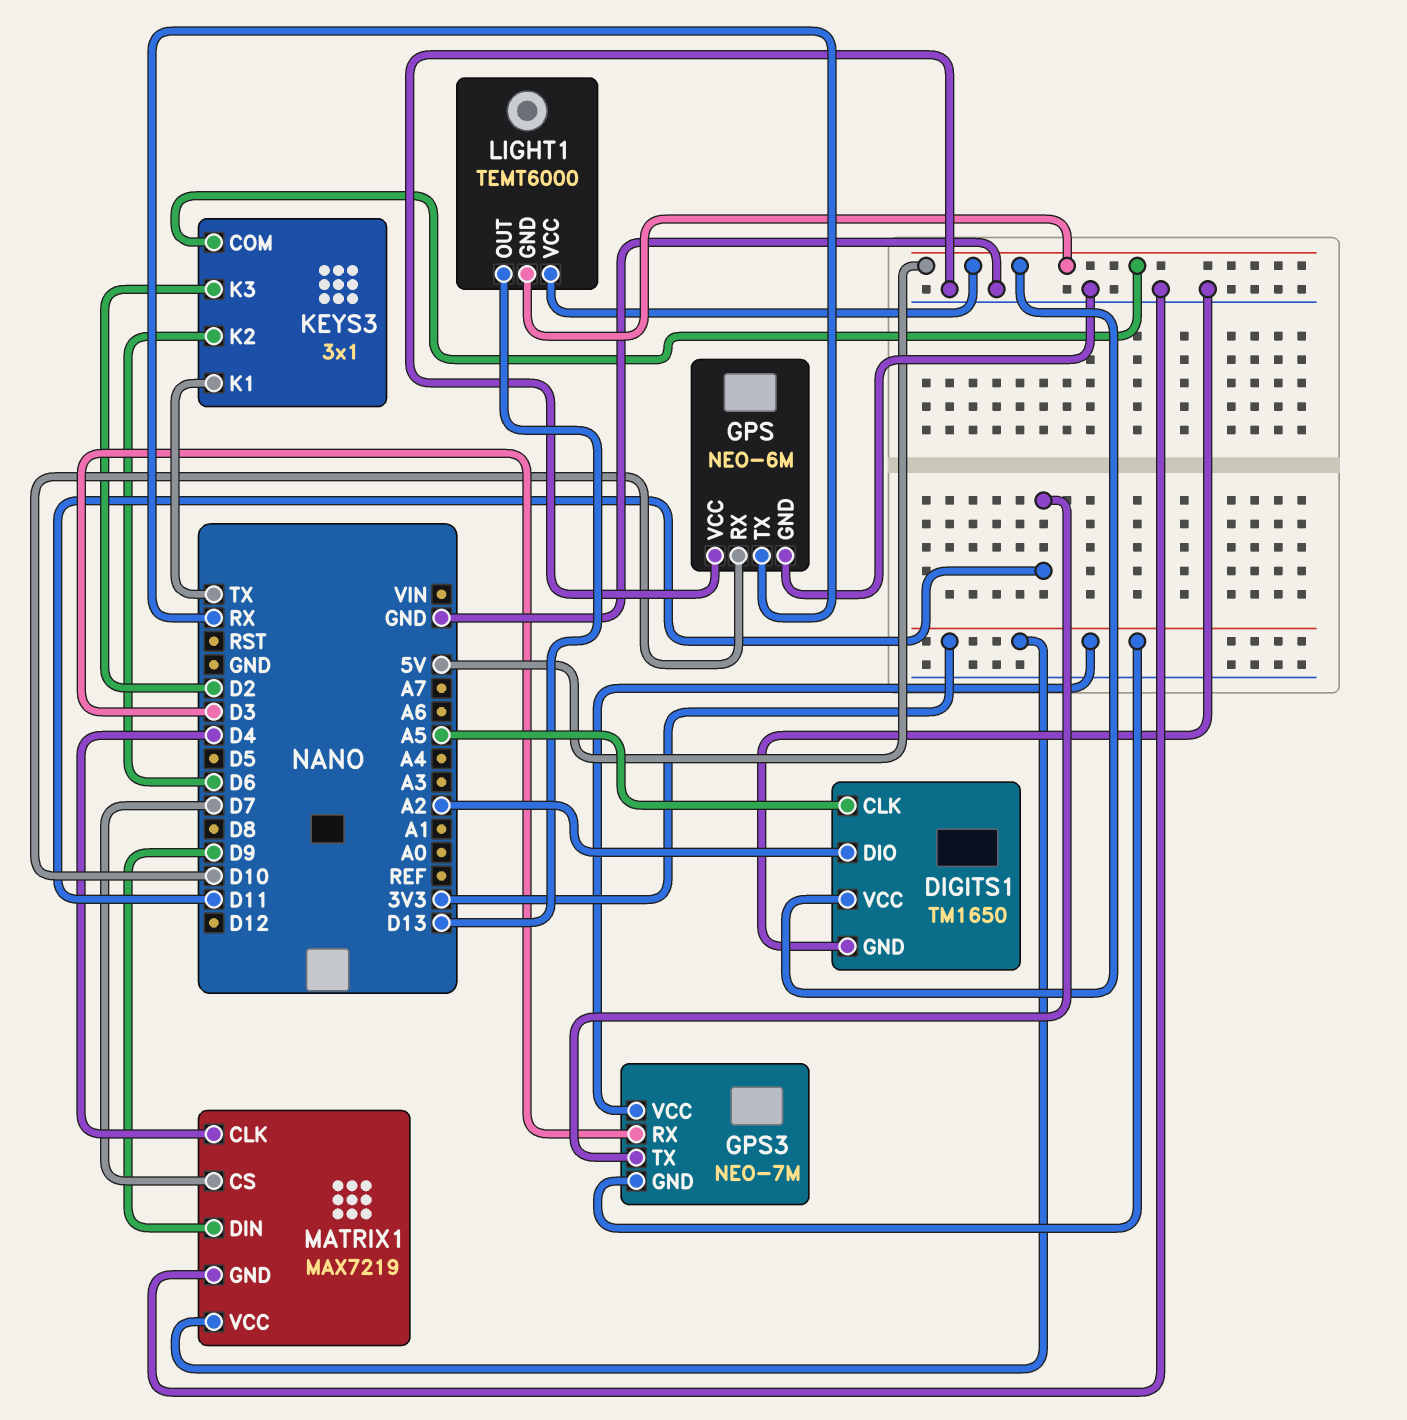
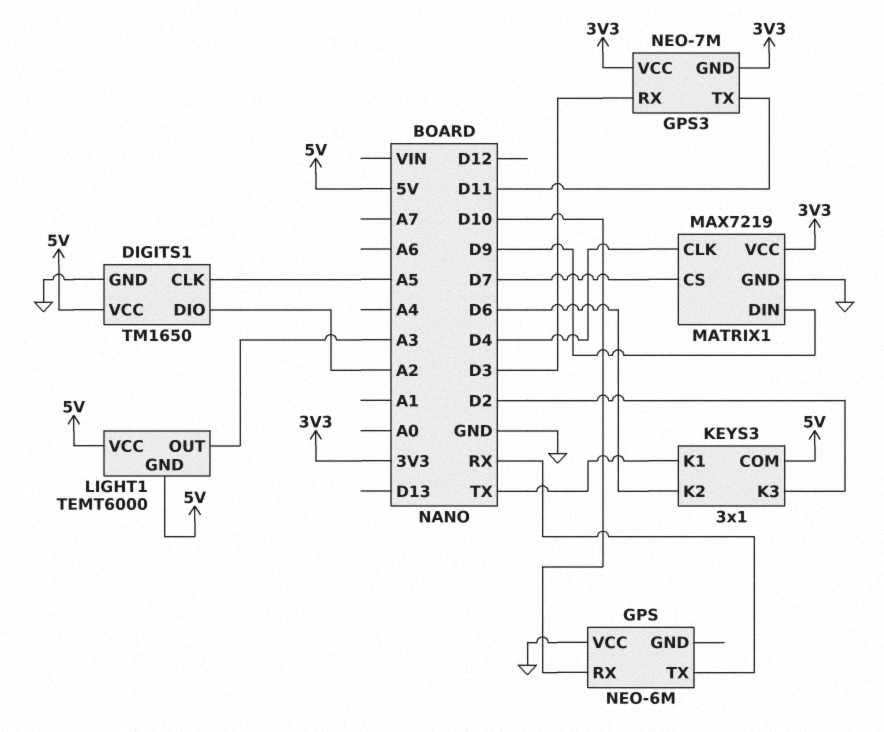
GPS pin GND: GND -> none
LIGHT1 pin OUT: D13 -> A3

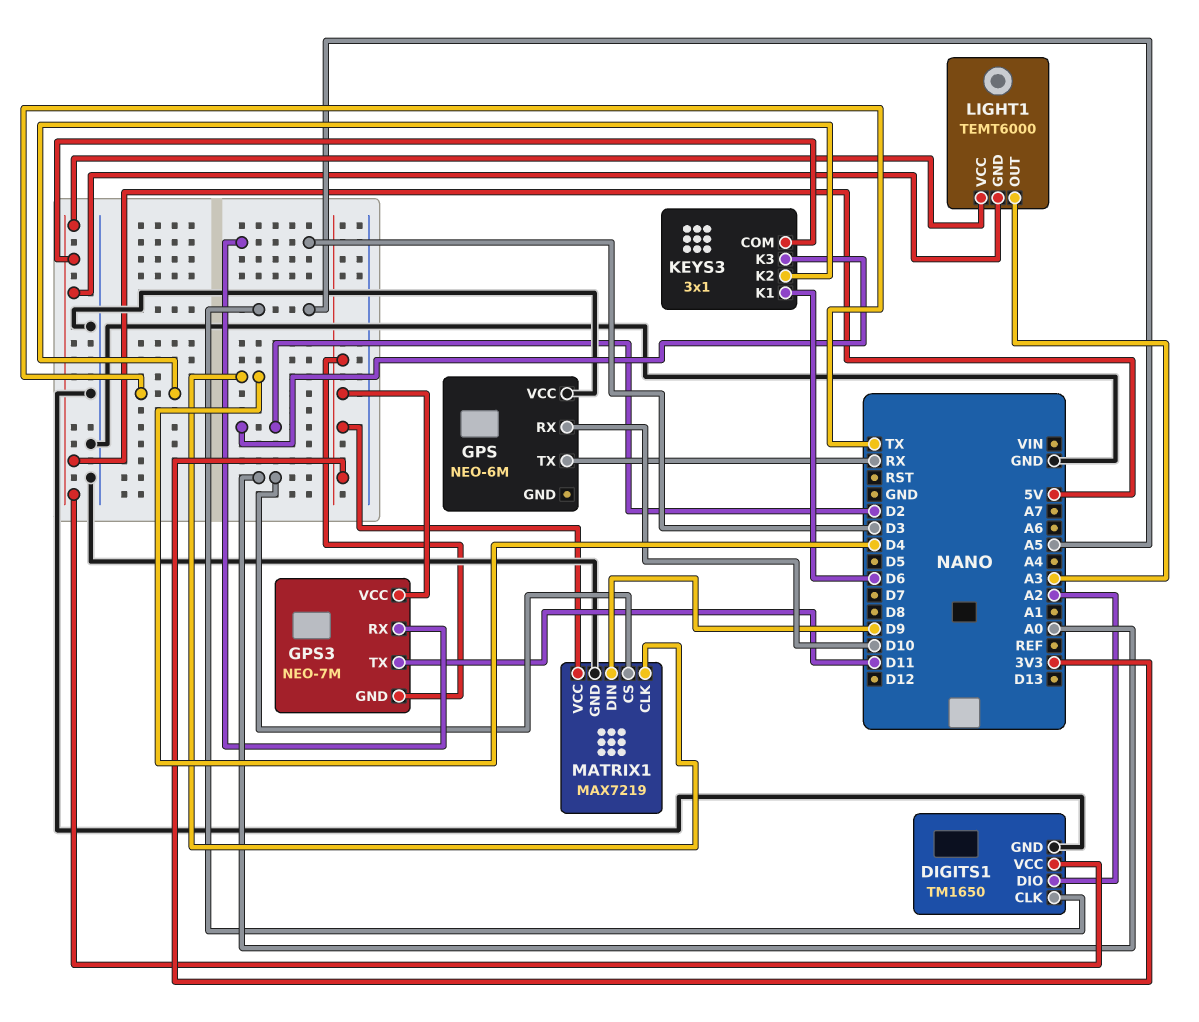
KEYS3 pin K1: TX -> D6
KEYS3 pin K2: D6 -> TX
MATRIX1 pin CS: D7 -> A0

